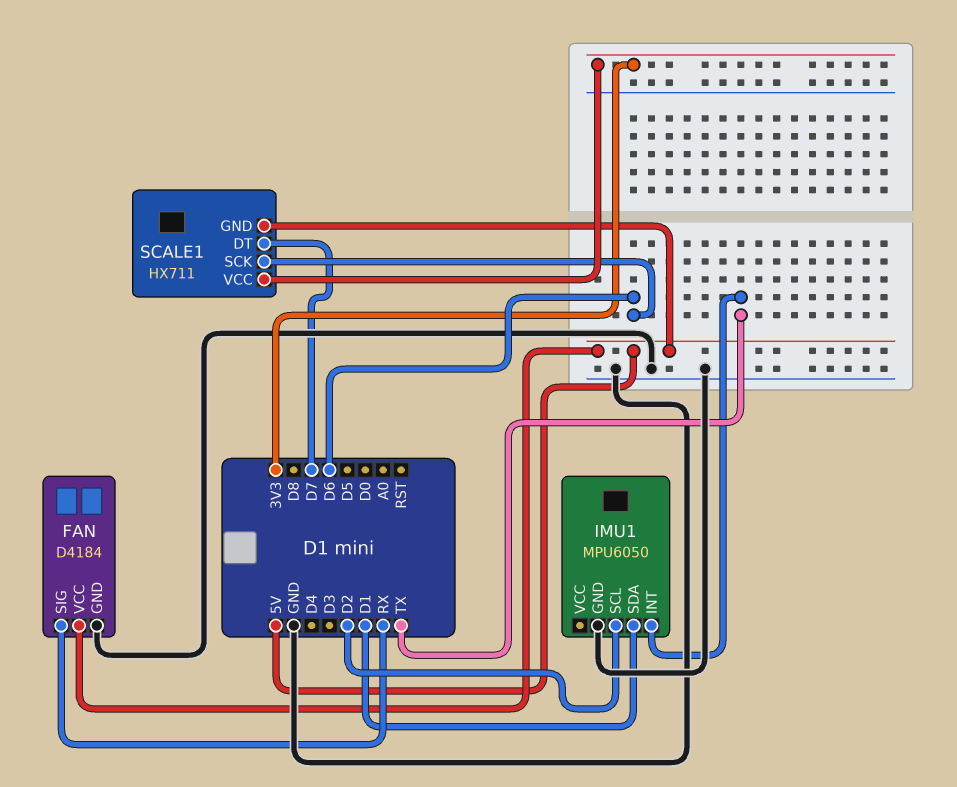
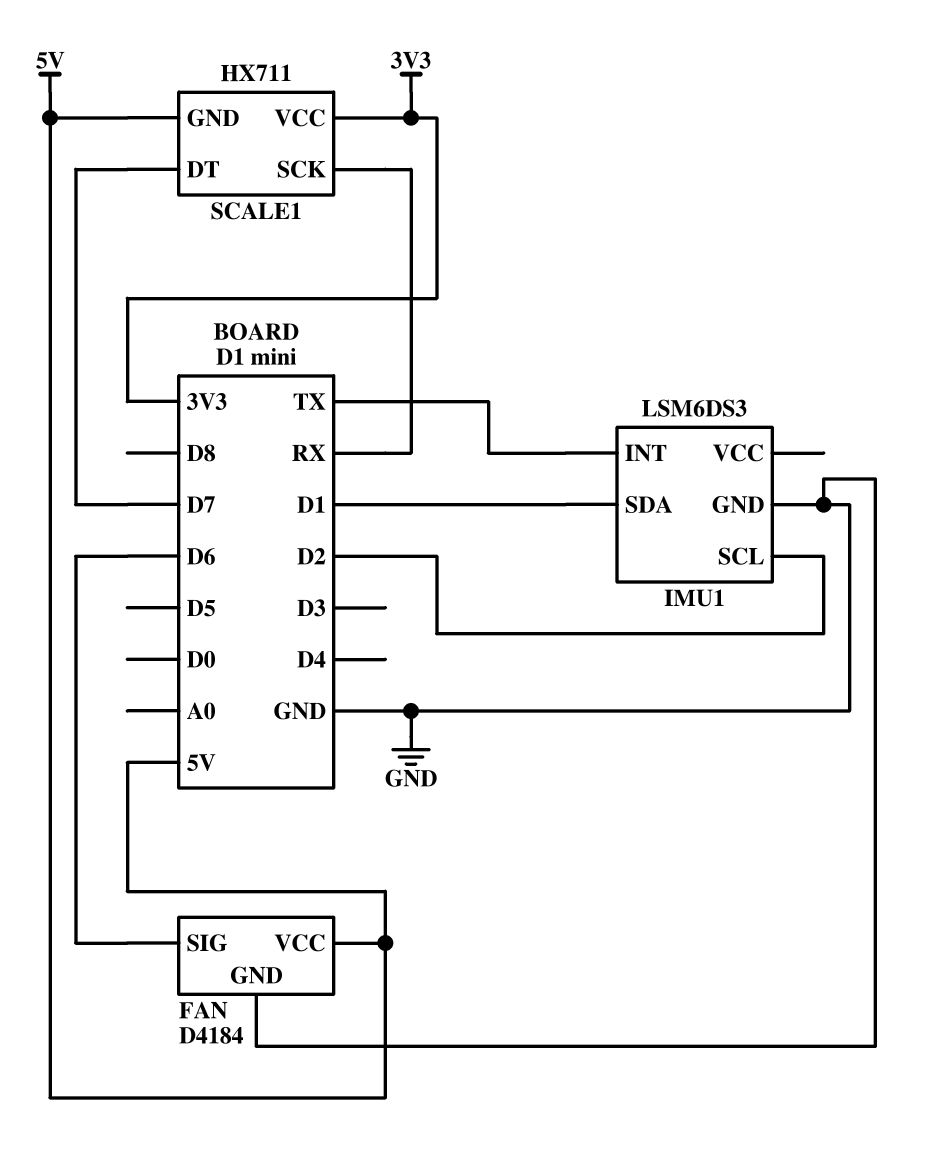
FAN pin SIG: RX -> D6
IMU1: MPU6050 -> LSM6DS3
SCALE1 pin SCK: D6 -> RX

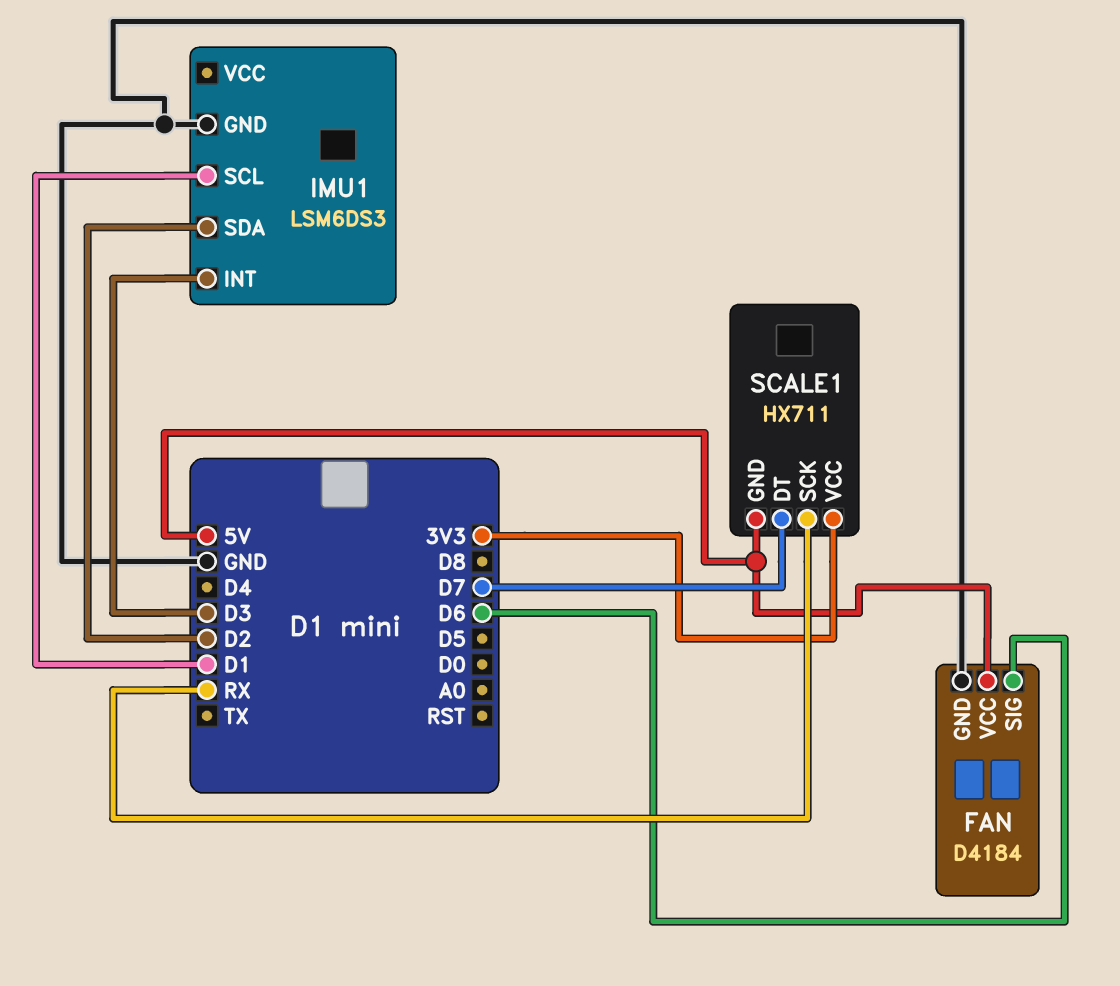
IMU1 pin INT: TX -> D3
IMU1 pin SCL: D2 -> D1
IMU1 pin SDA: D1 -> D2

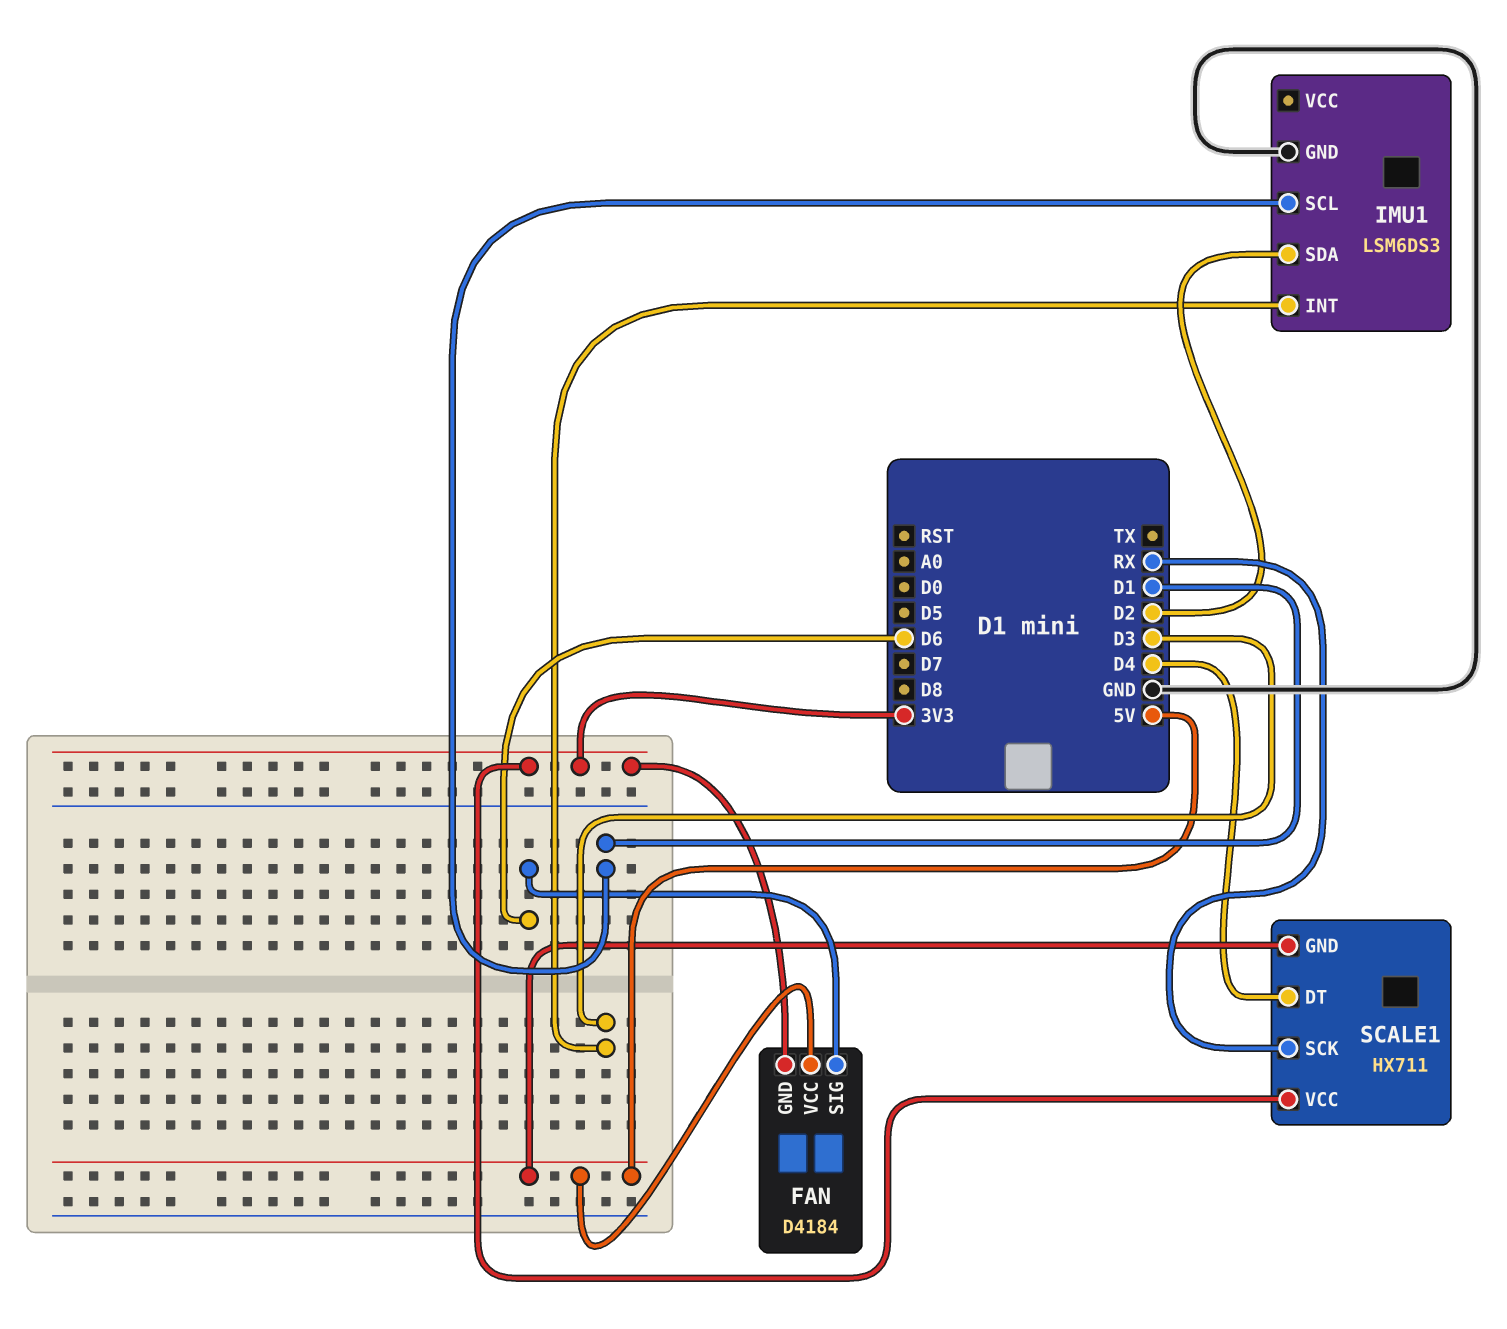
FAN pin GND: GND -> 3V3
SCALE1 pin DT: D7 -> D4

